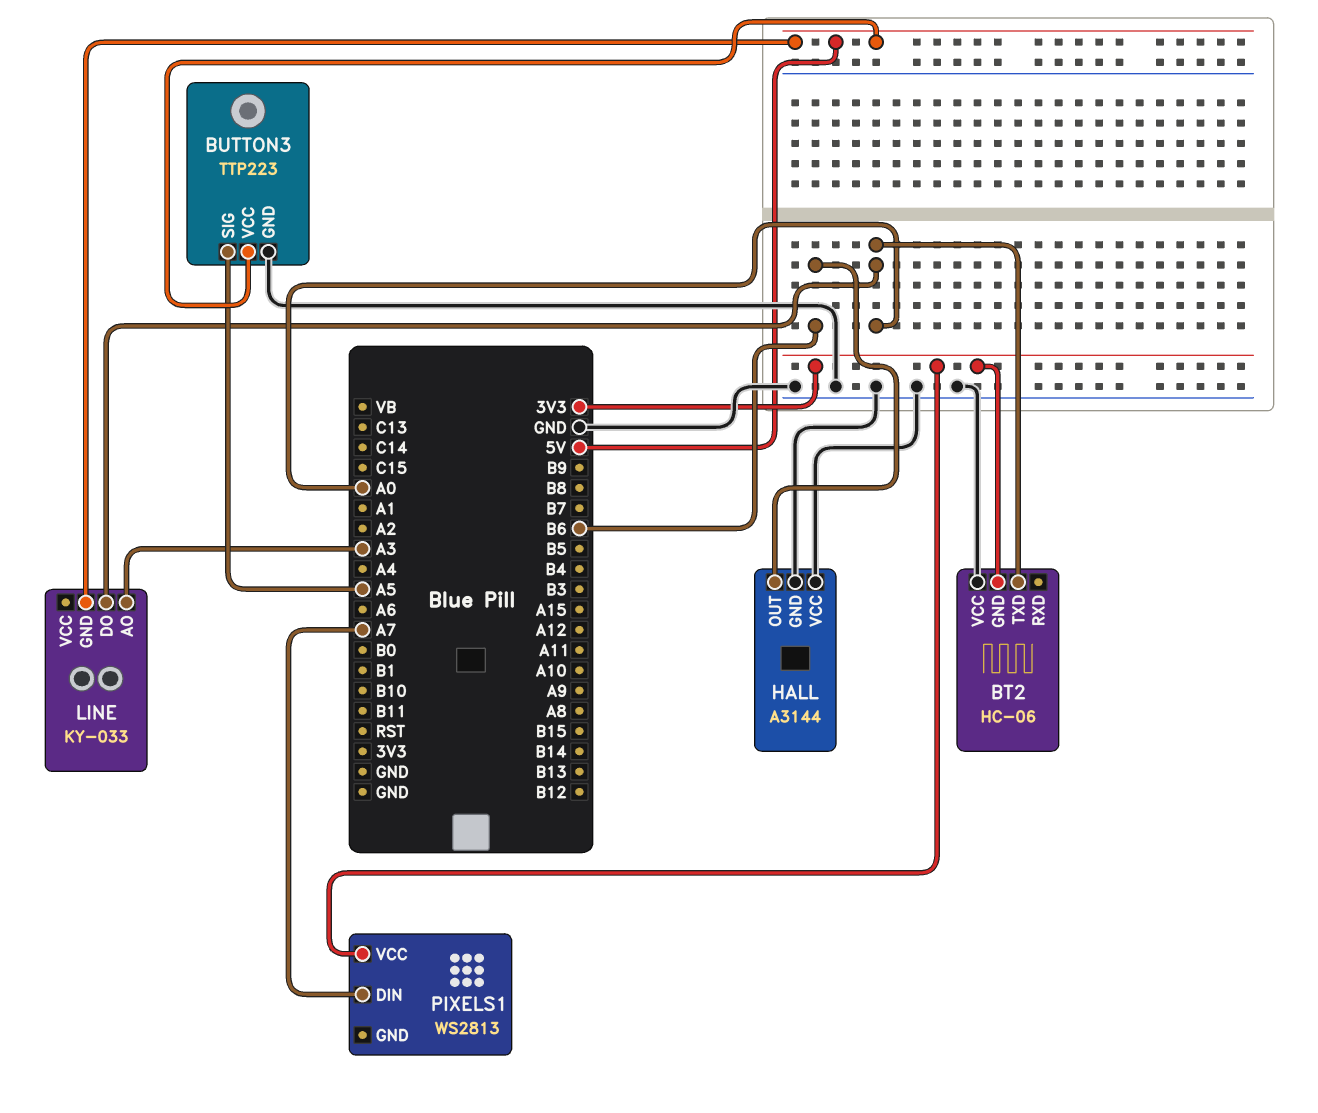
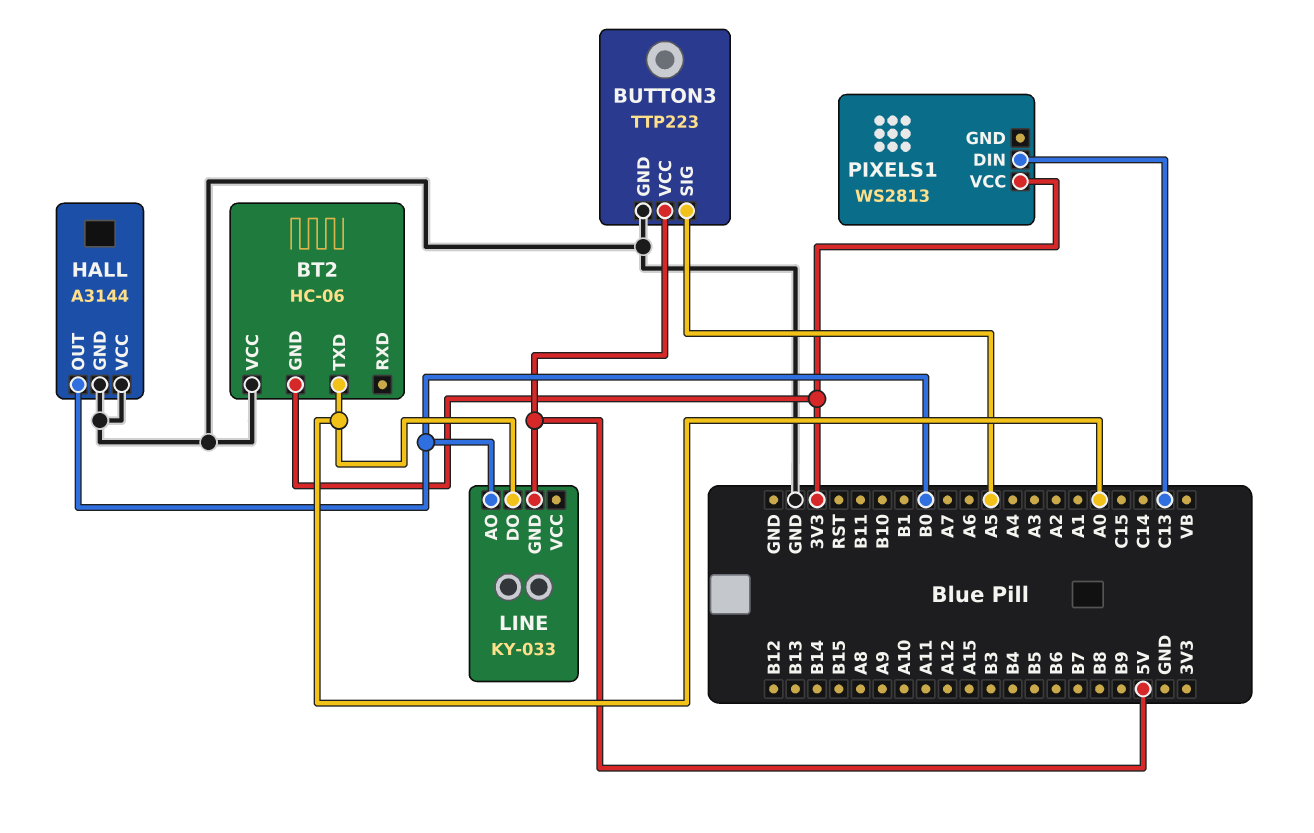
HALL pin OUT: B6 -> B0
LINE pin AO: A3 -> B0
PIXELS1 pin DIN: A7 -> C13

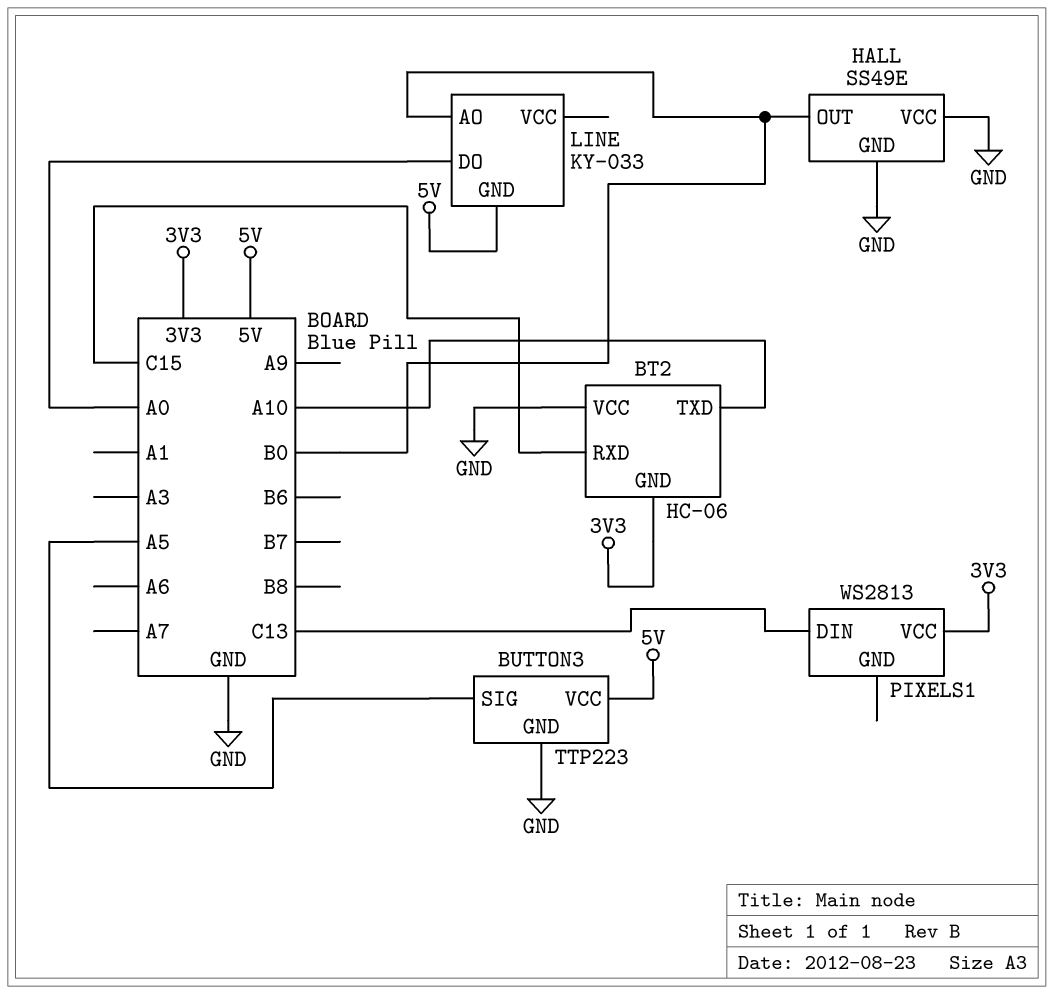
BT2 pin RXD: none -> C15
BT2 pin TXD: A0 -> A10
HALL: A3144 -> SS49E

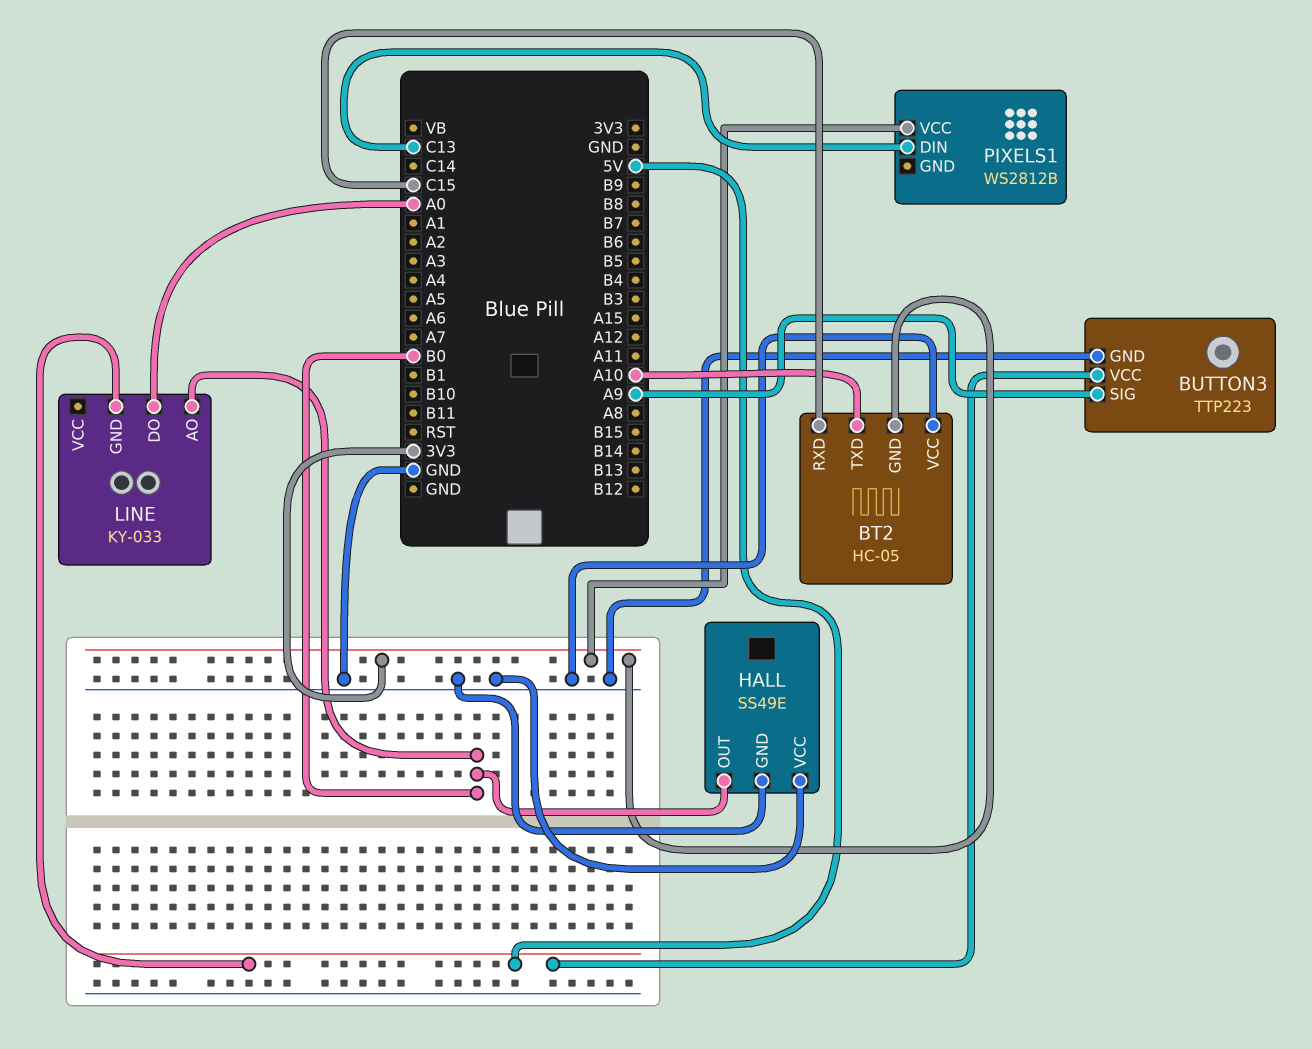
BT2: HC-06 -> HC-05
BUTTON3 pin SIG: A5 -> A9
PIXELS1: WS2813 -> WS2812B

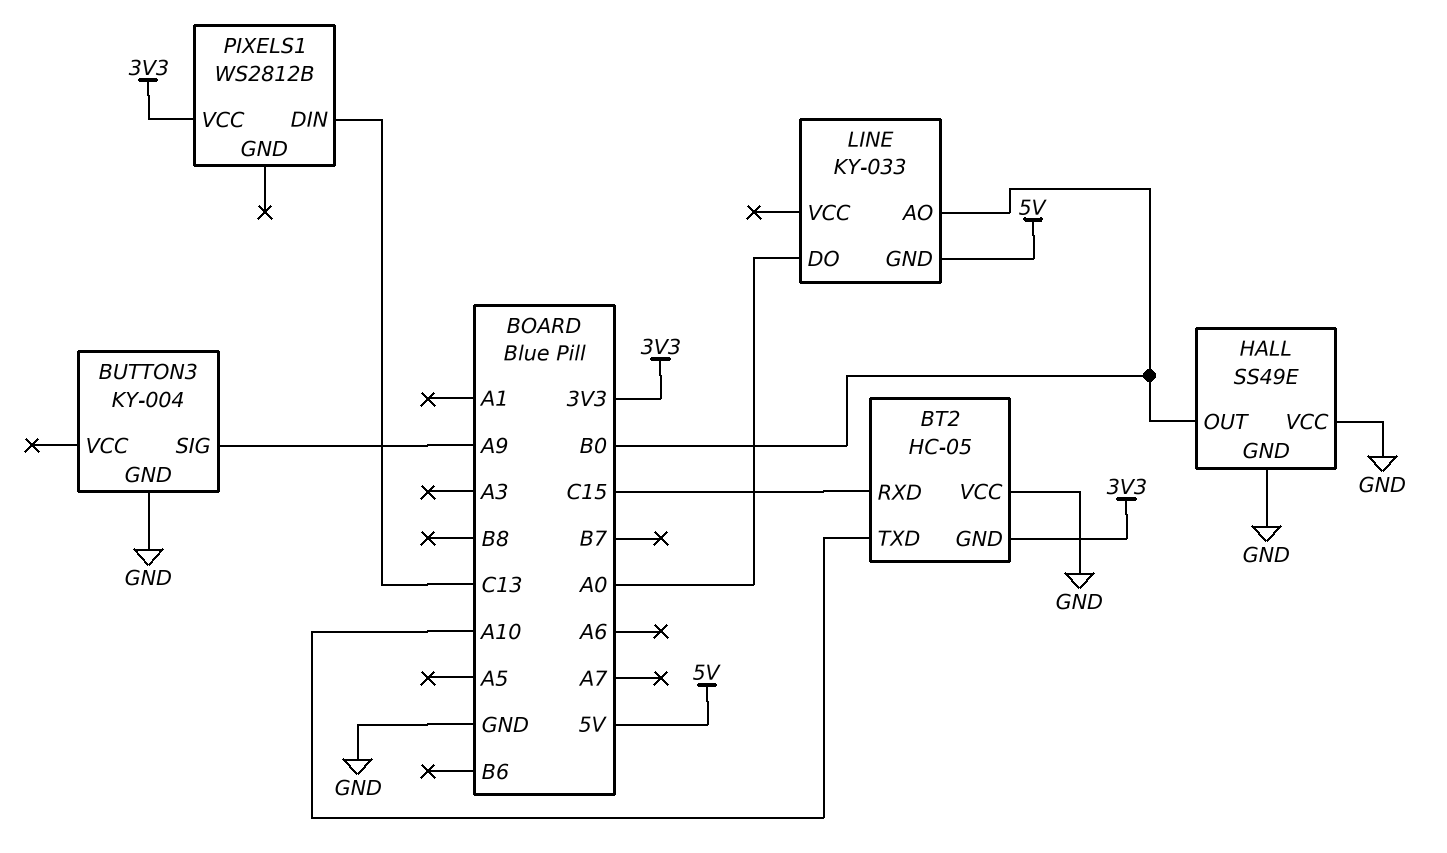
BUTTON3: TTP223 -> KY-004
BUTTON3 pin VCC: 5V -> none

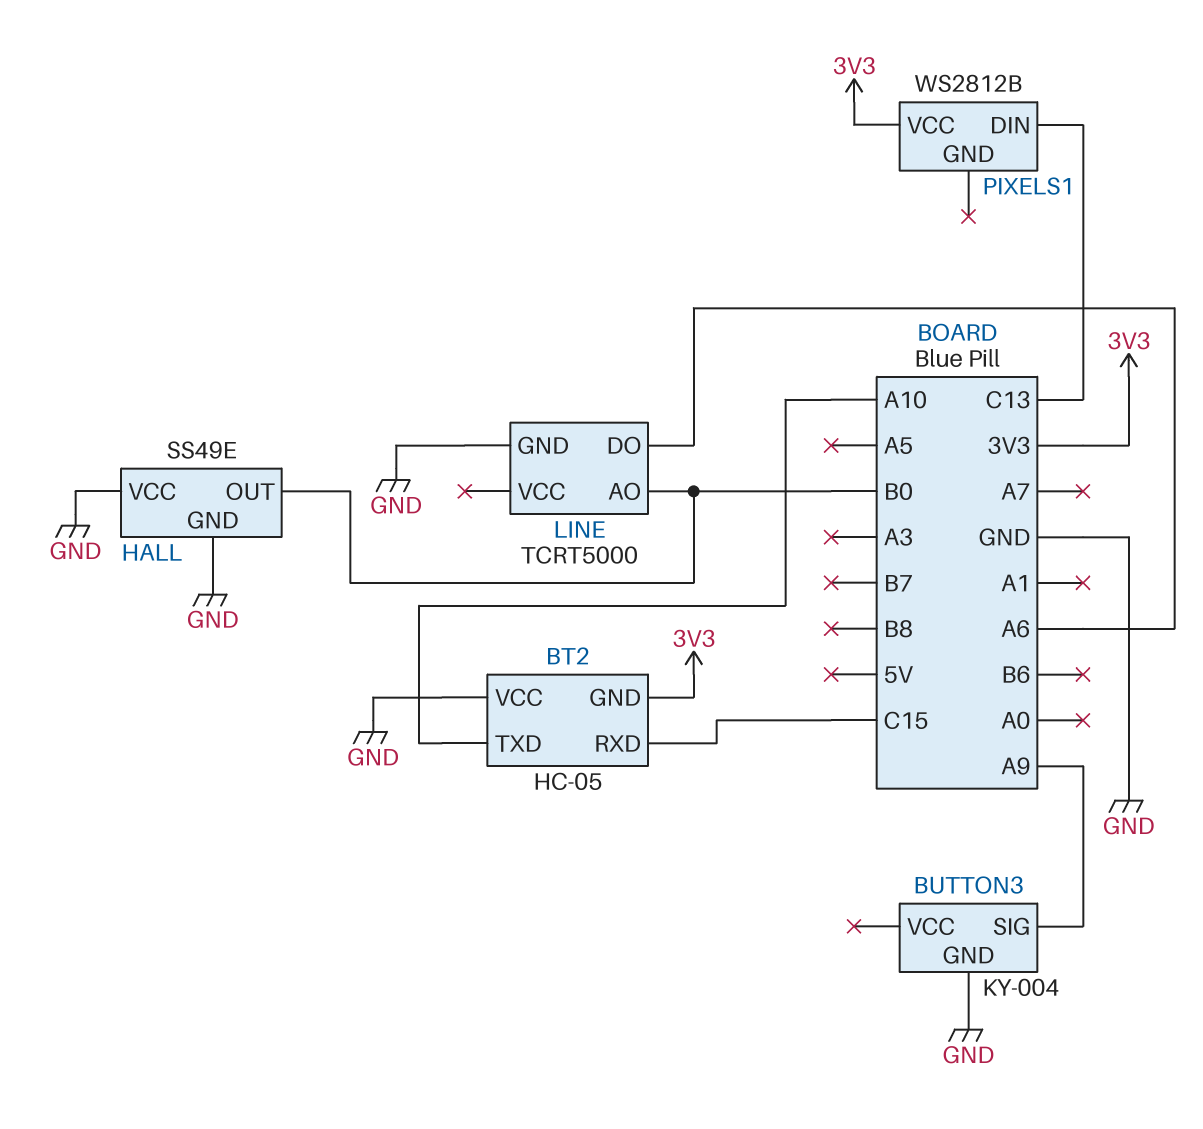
LINE: KY-033 -> TCRT5000
LINE pin DO: A0 -> A6
LINE pin GND: 5V -> GND

